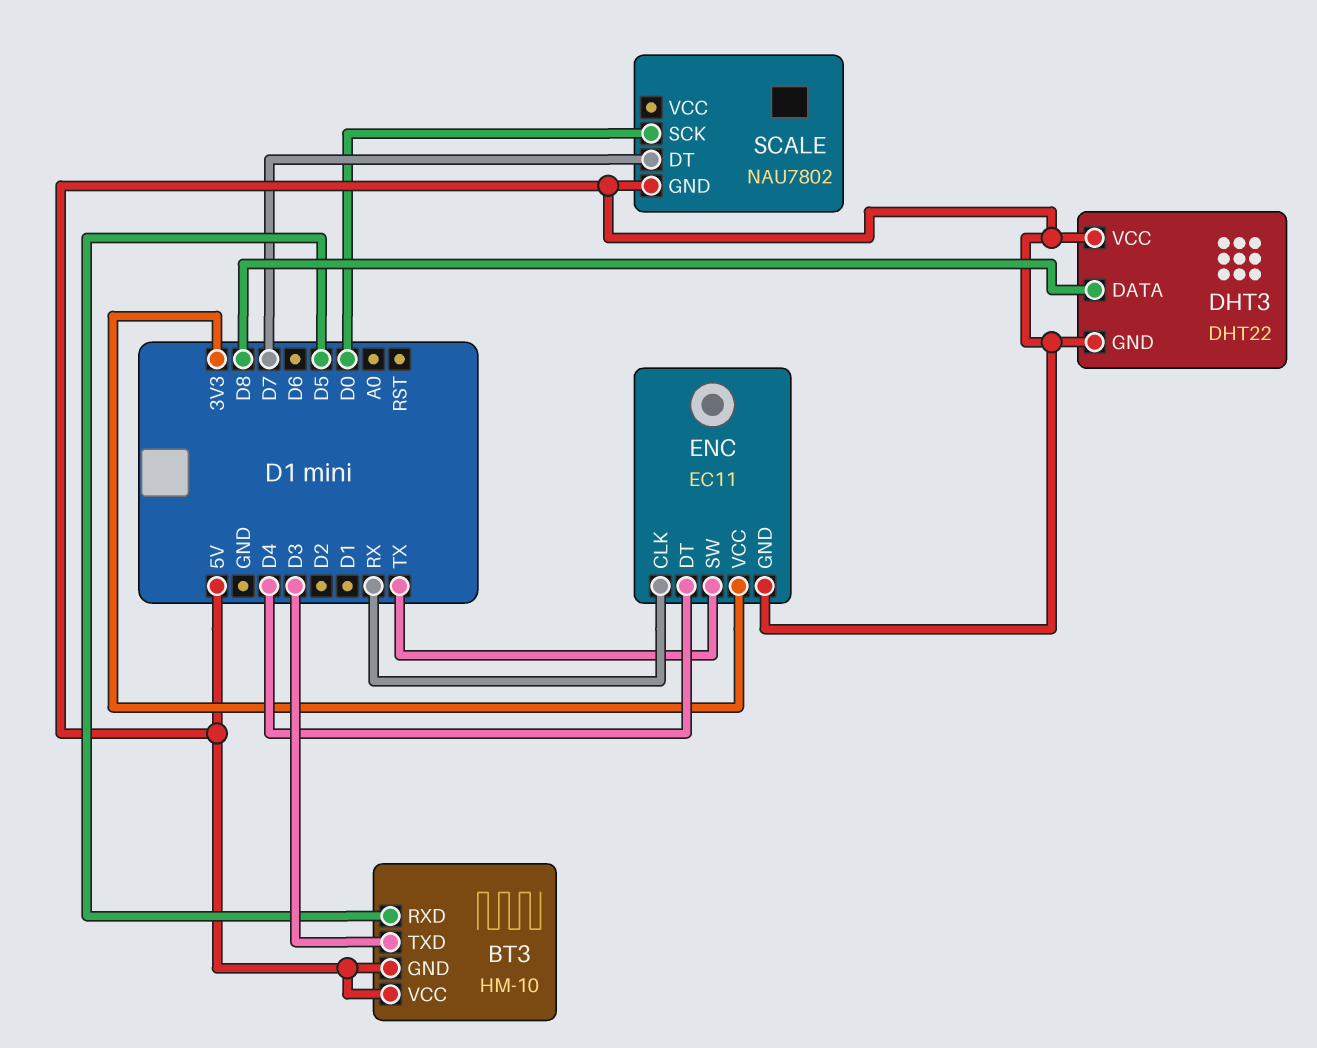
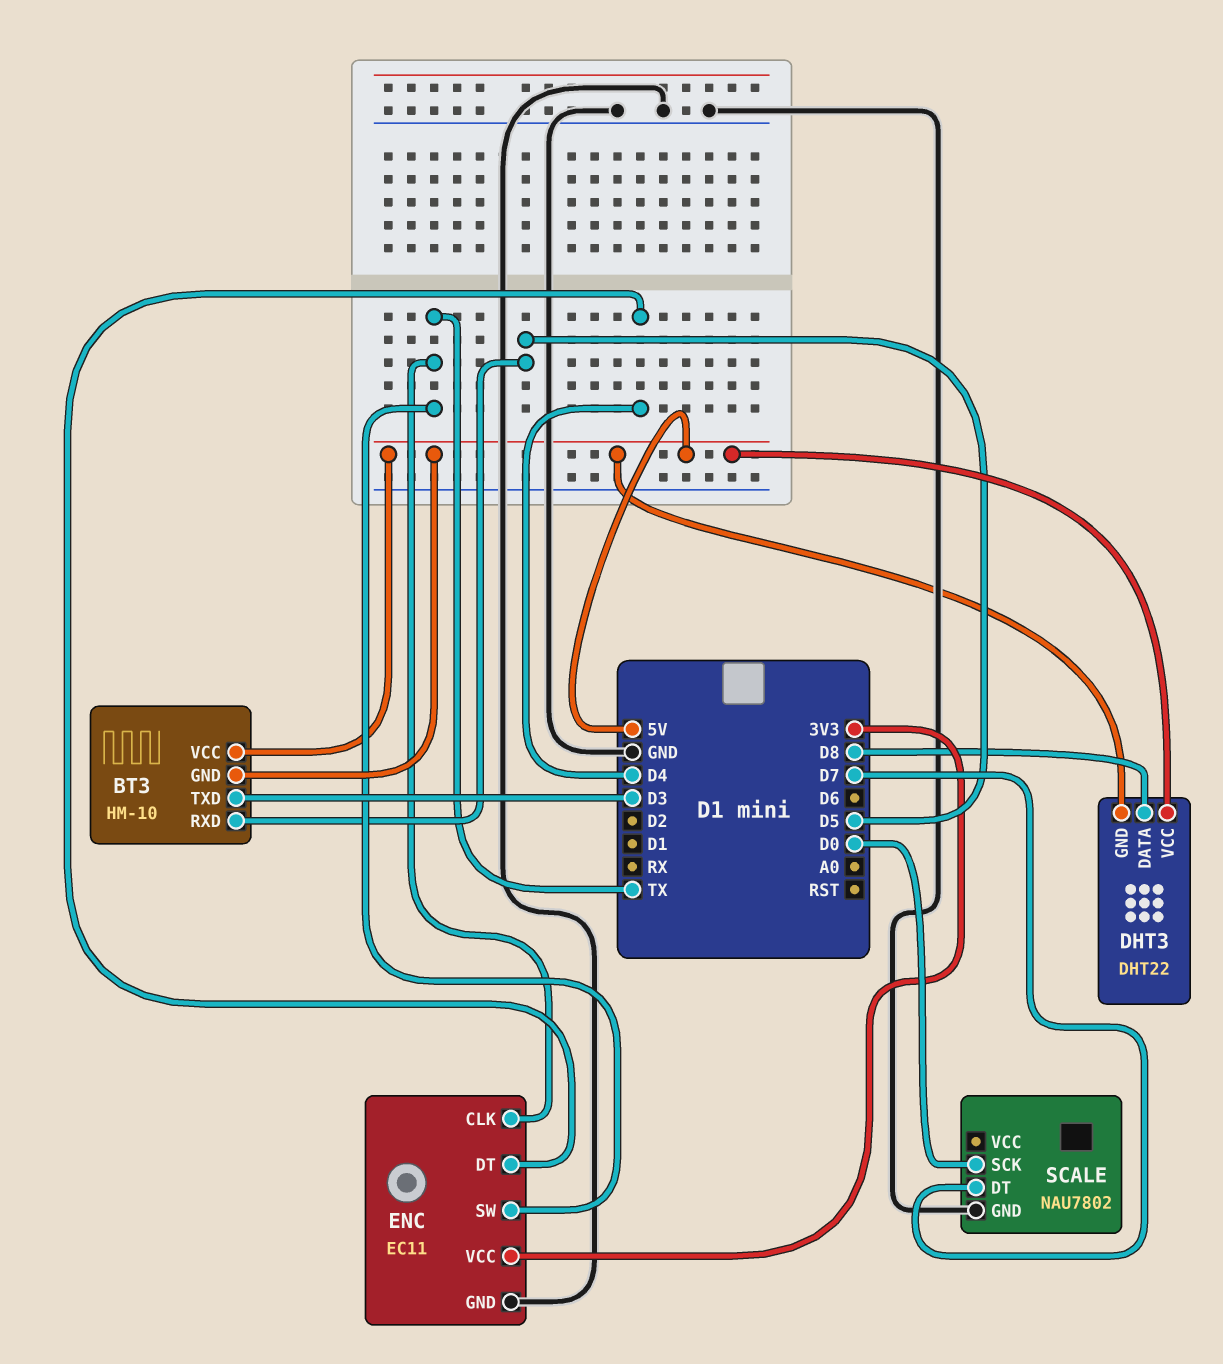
ENC pin CLK: RX -> TX
ENC pin GND: 5V -> GND
SCALE pin GND: 5V -> GND

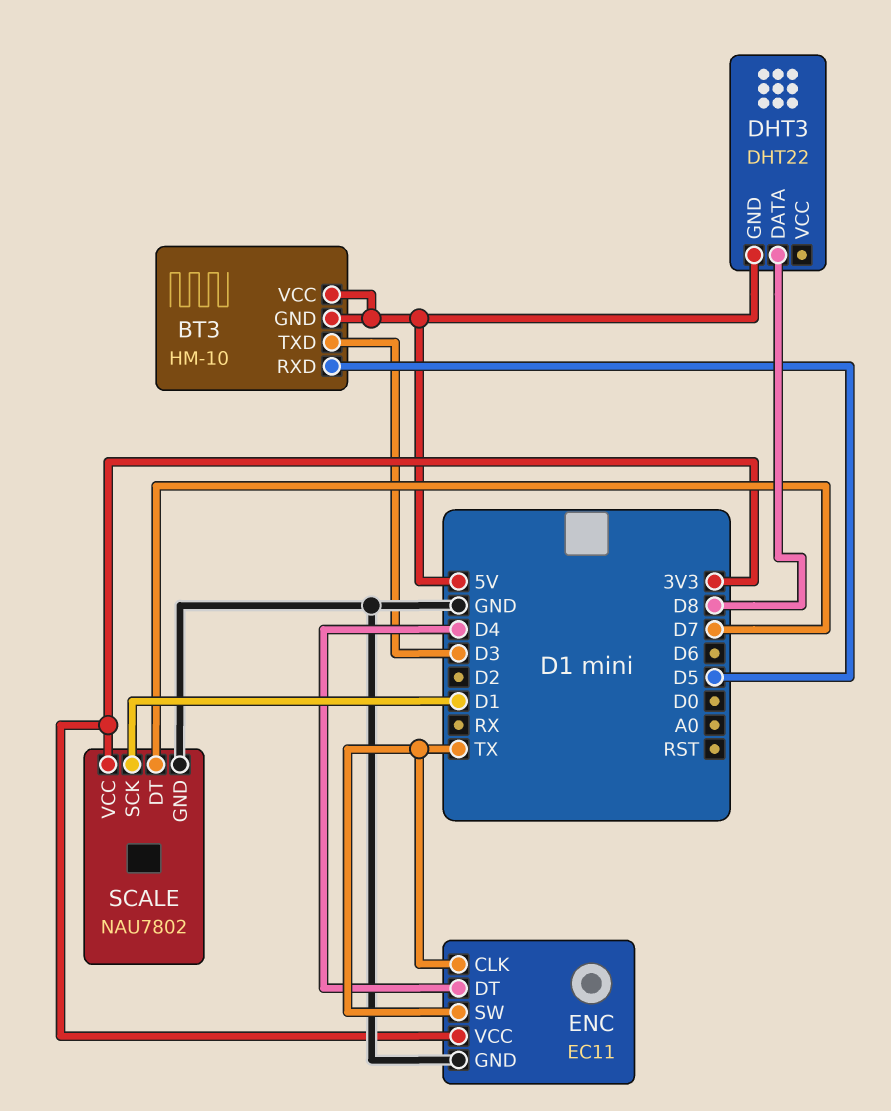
DHT3 pin VCC: 5V -> none
SCALE pin SCK: D0 -> D1
SCALE pin VCC: none -> 3V3

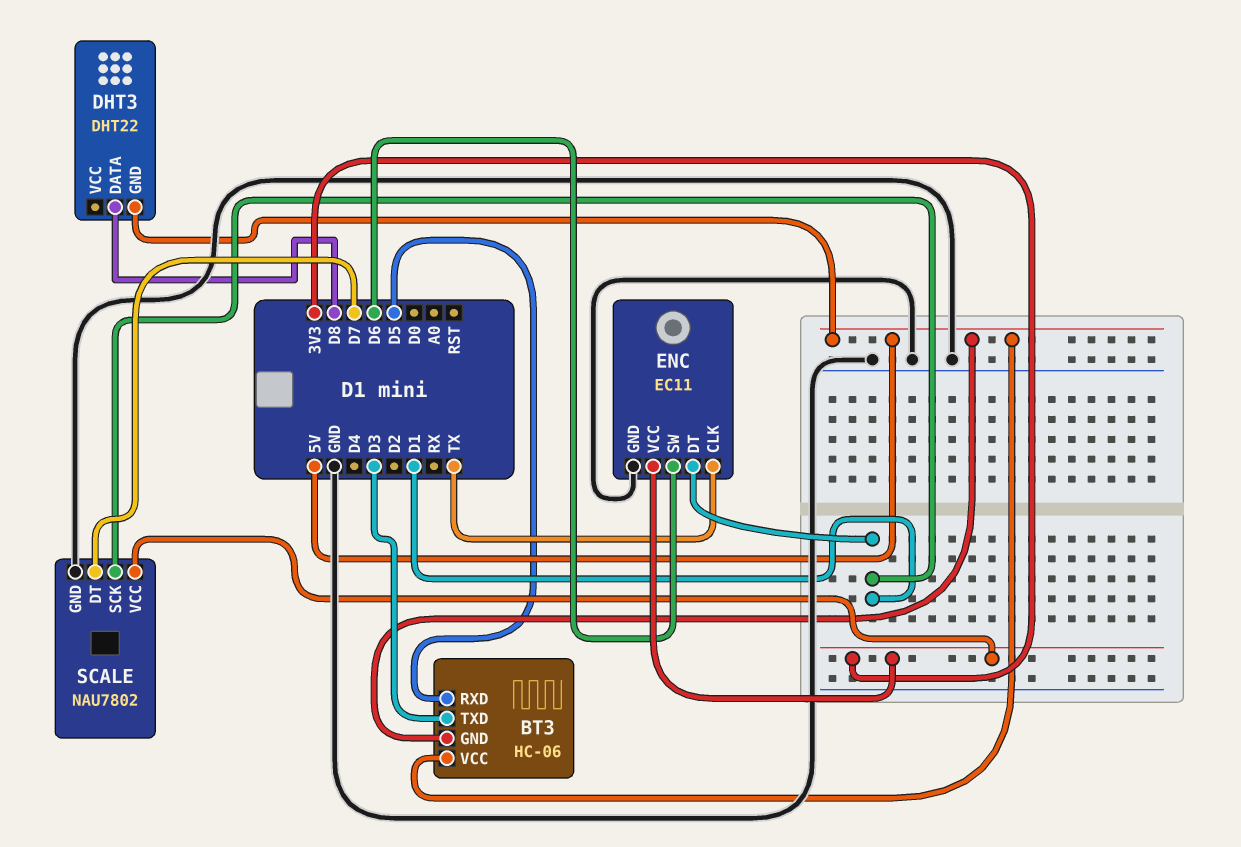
BT3: HM-10 -> HC-06
ENC pin DT: D4 -> D1
ENC pin SW: TX -> D6

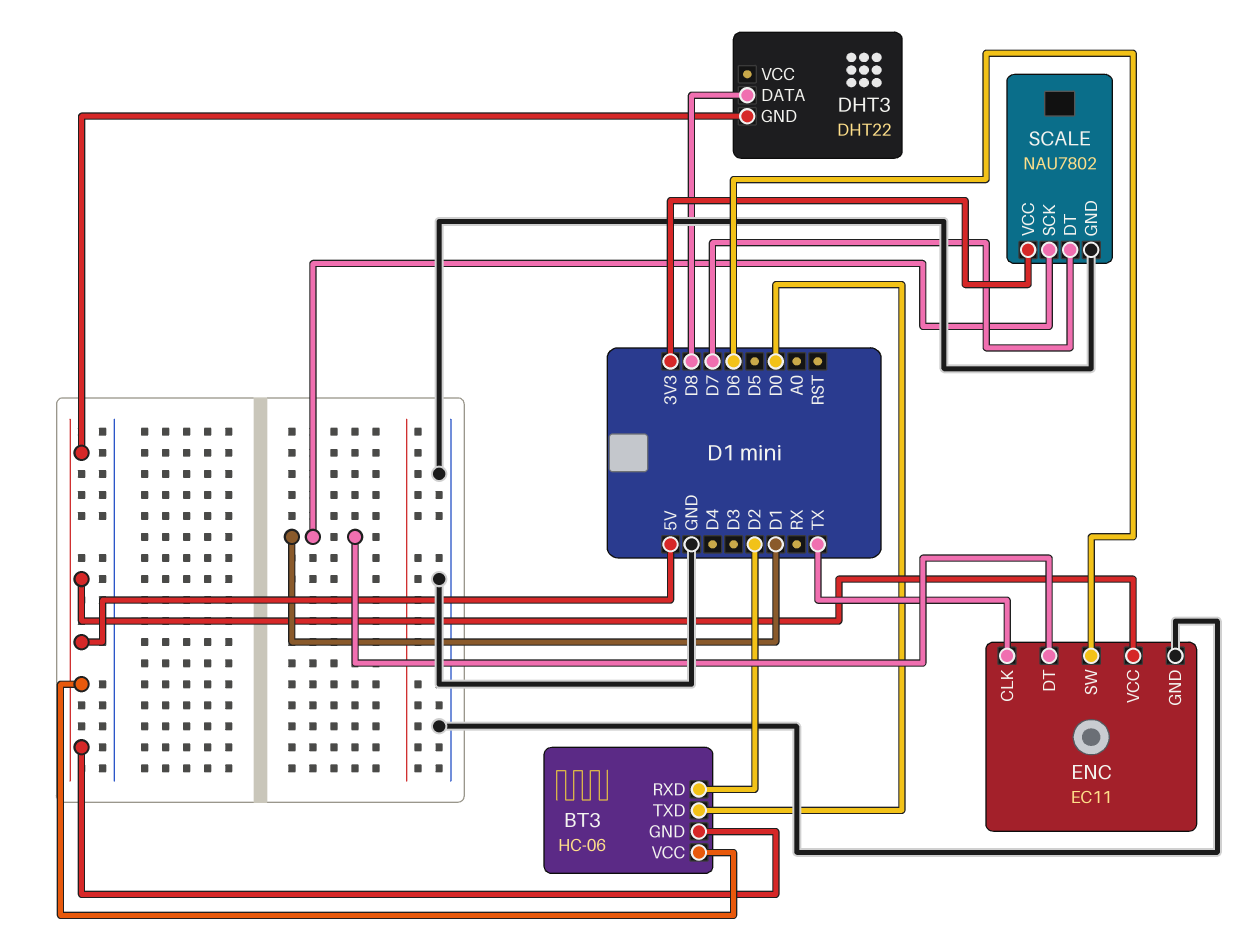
BT3 pin RXD: D5 -> D2
BT3 pin TXD: D3 -> D0
ENC pin VCC: 3V3 -> 5V

